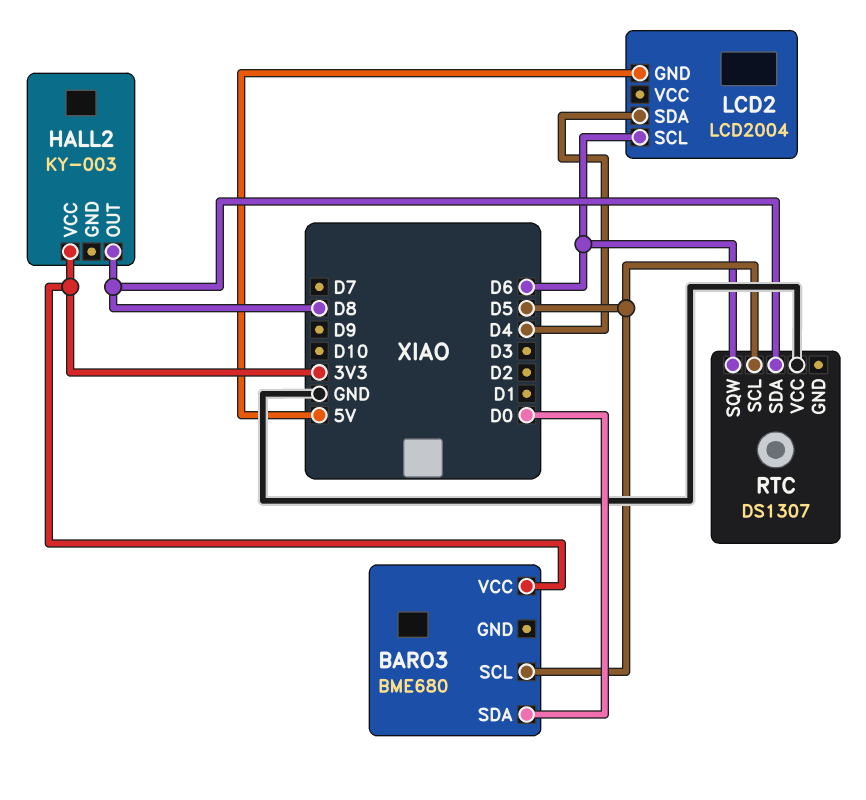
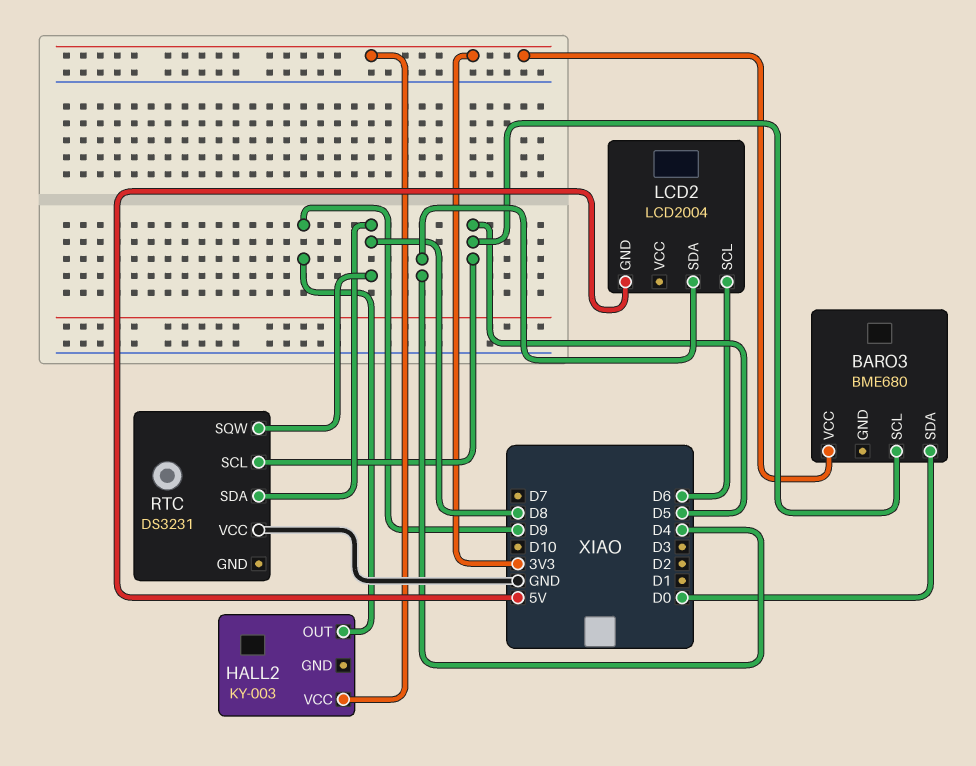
HALL2 pin OUT: D8 -> D9
RTC: DS1307 -> DS3231
RTC pin SQW: D6 -> D8

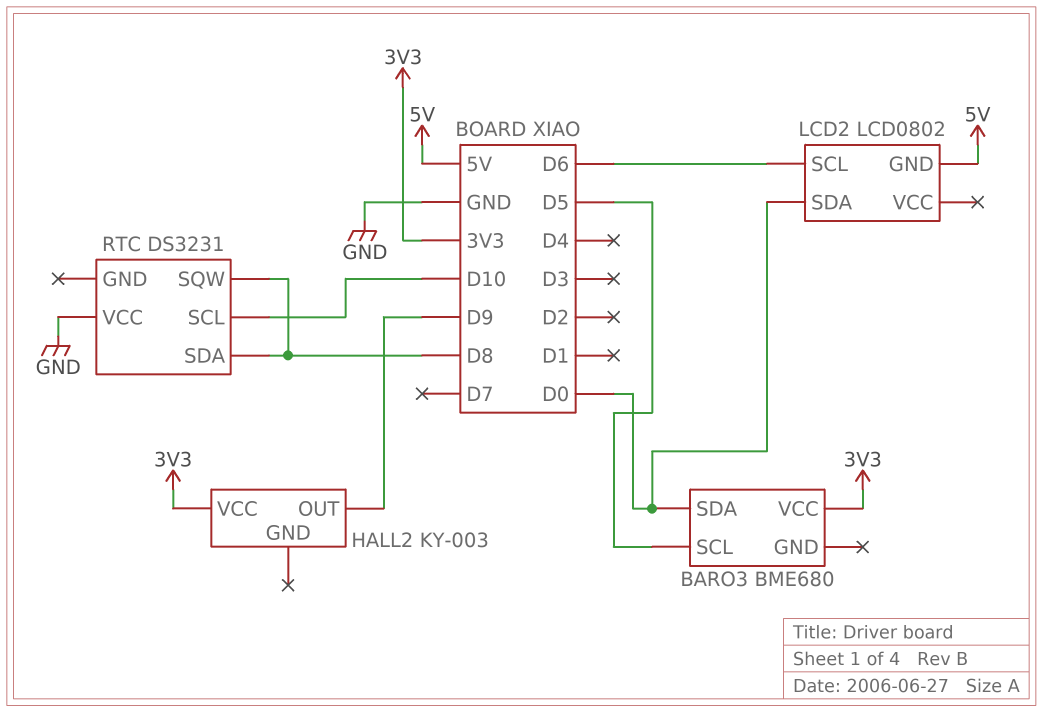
LCD2: LCD2004 -> LCD0802
LCD2 pin SDA: D4 -> D0
RTC pin SCL: D5 -> D10

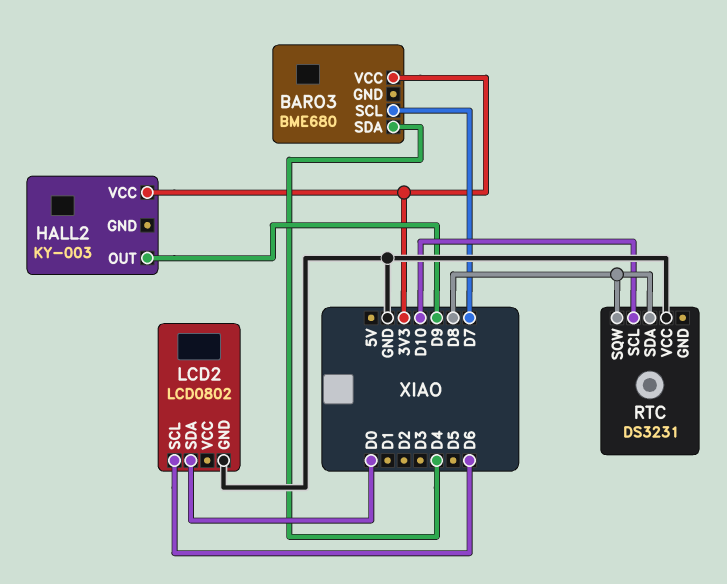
BARO3 pin SCL: D5 -> D7
BARO3 pin SDA: D0 -> D4
LCD2 pin GND: 5V -> GND

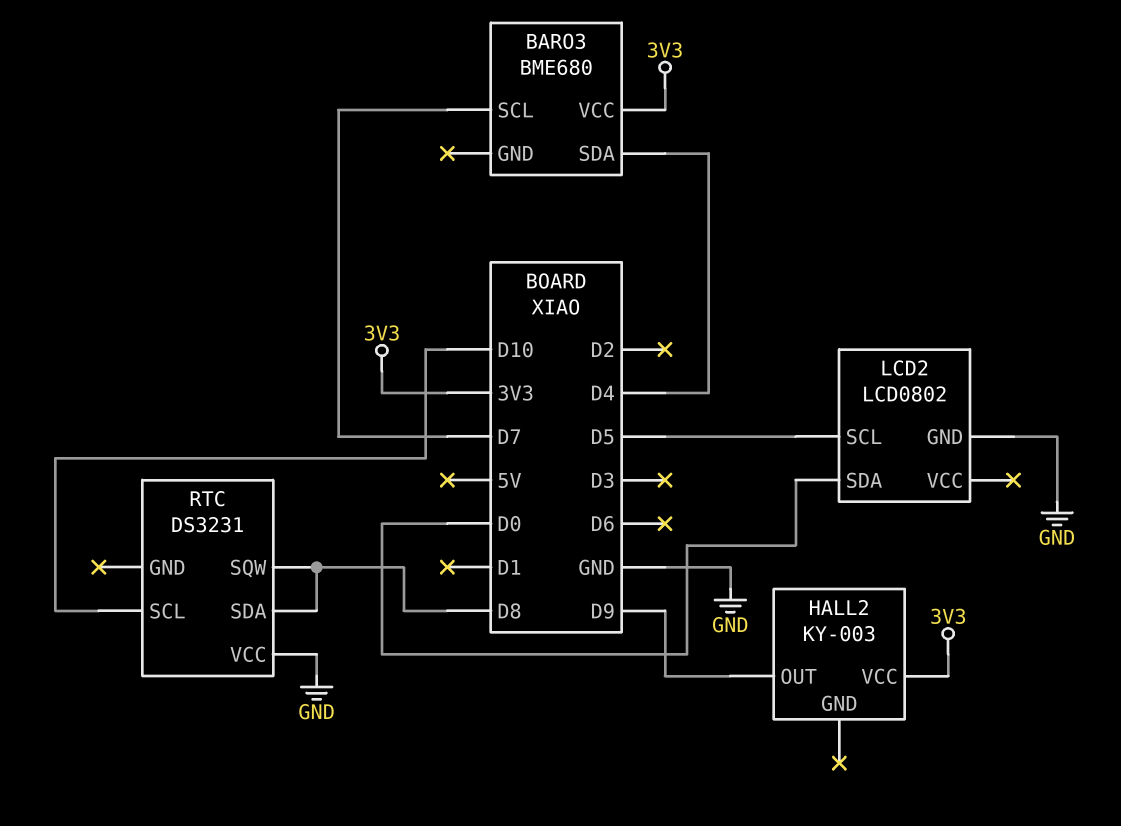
LCD2 pin SCL: D6 -> D5

